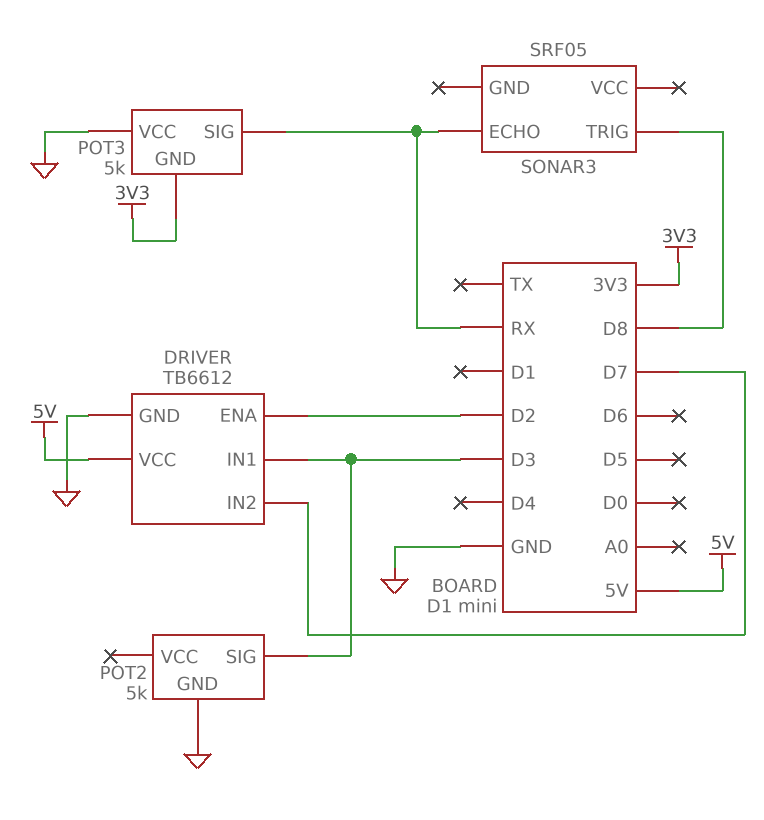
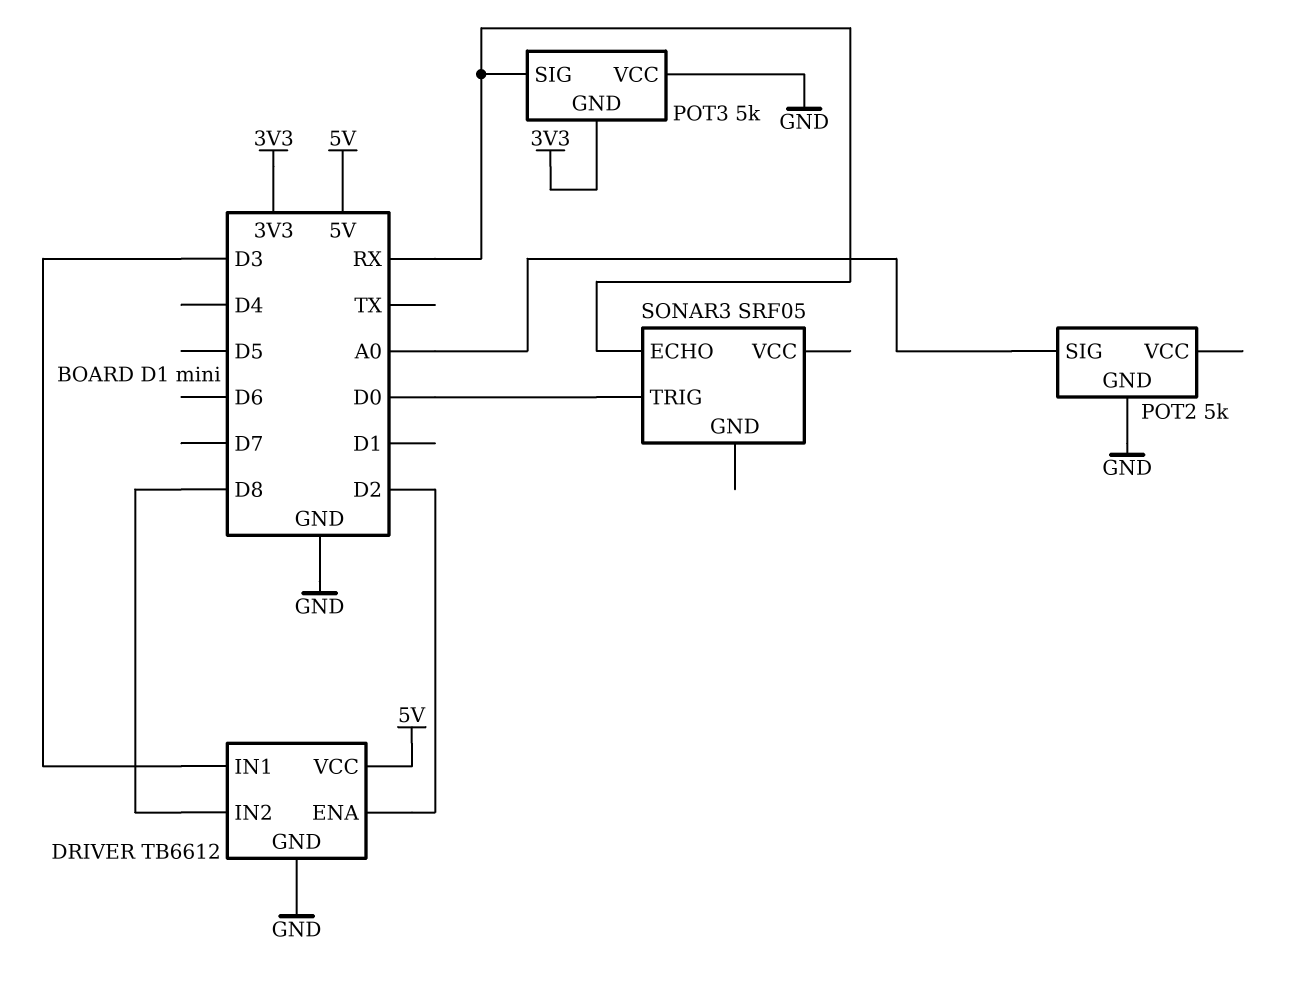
DRIVER pin IN2: D7 -> D8
POT2 pin SIG: D3 -> A0
SONAR3 pin TRIG: D8 -> D0

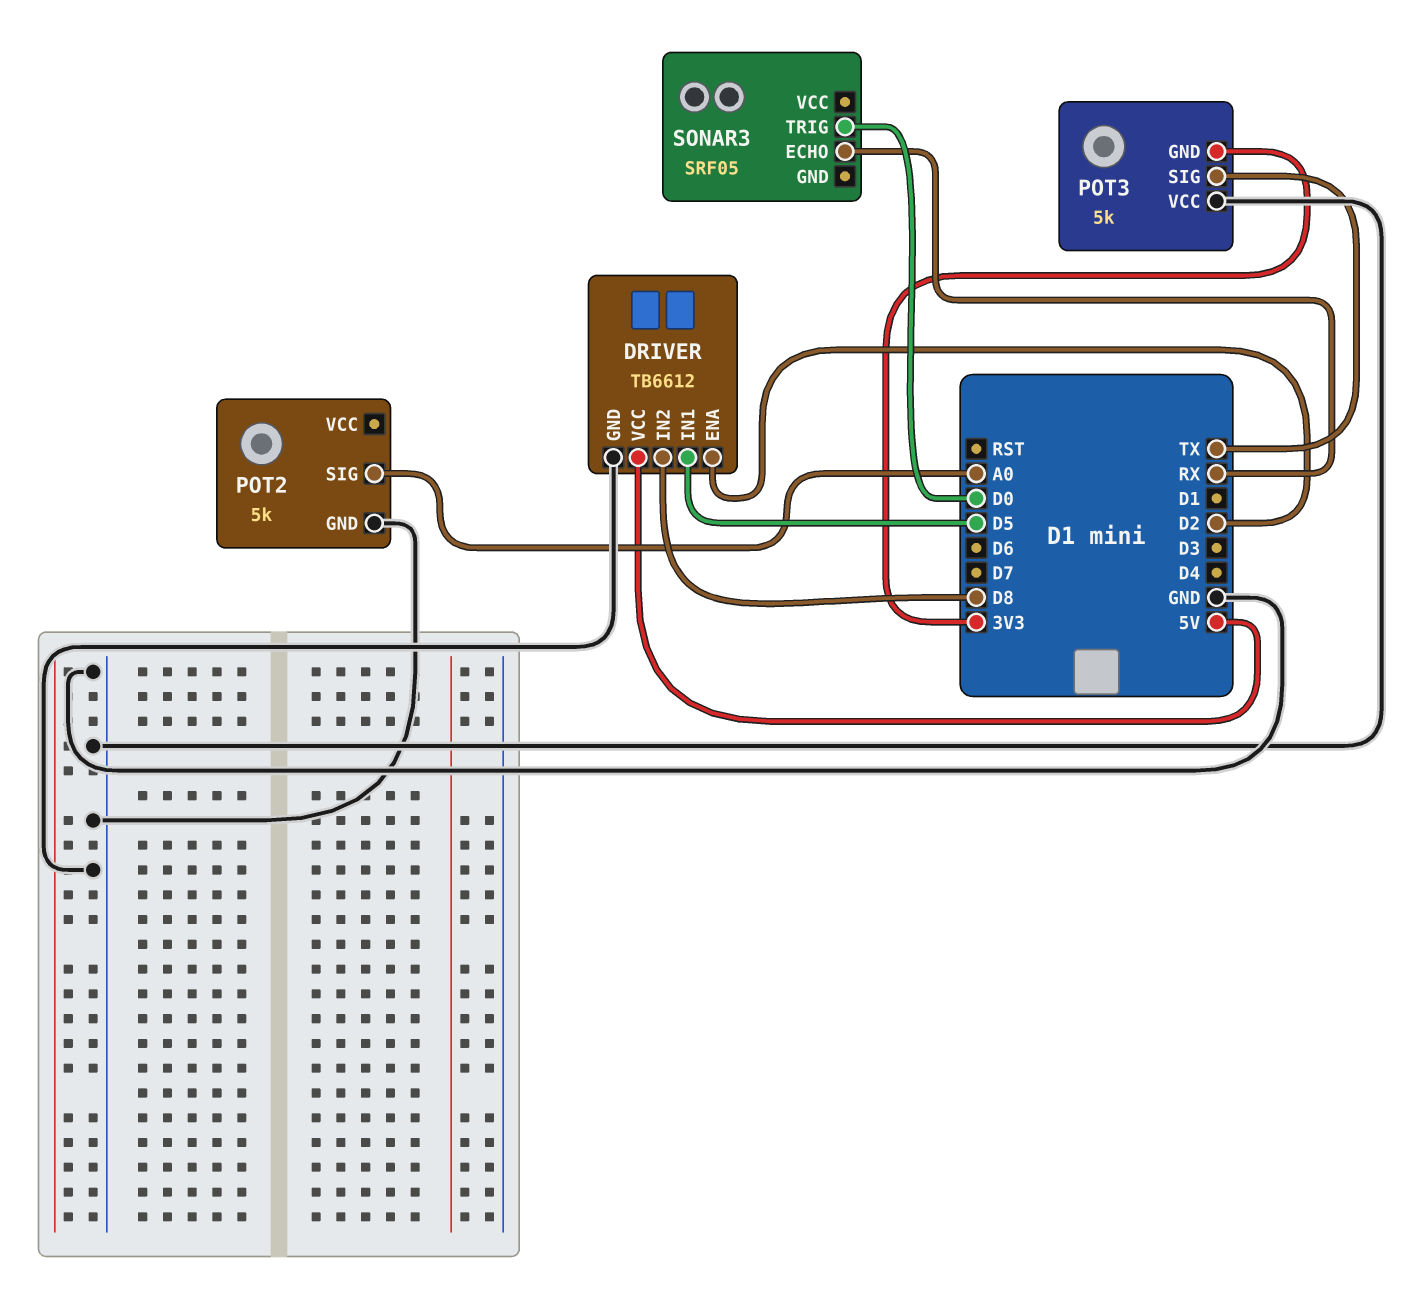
DRIVER pin IN1: D3 -> D5
POT3 pin SIG: RX -> TX

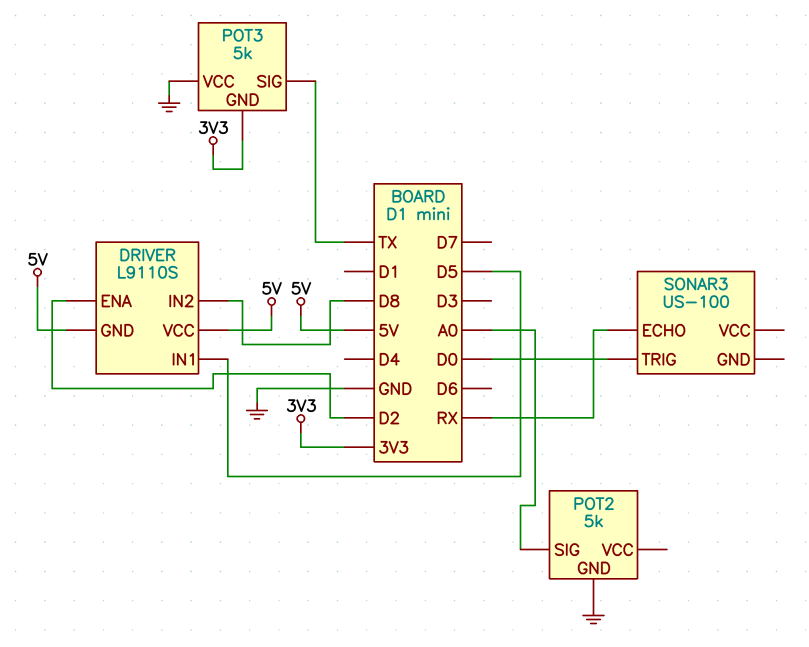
DRIVER: TB6612 -> L9110S
DRIVER pin GND: GND -> 5V
SONAR3: SRF05 -> US-100

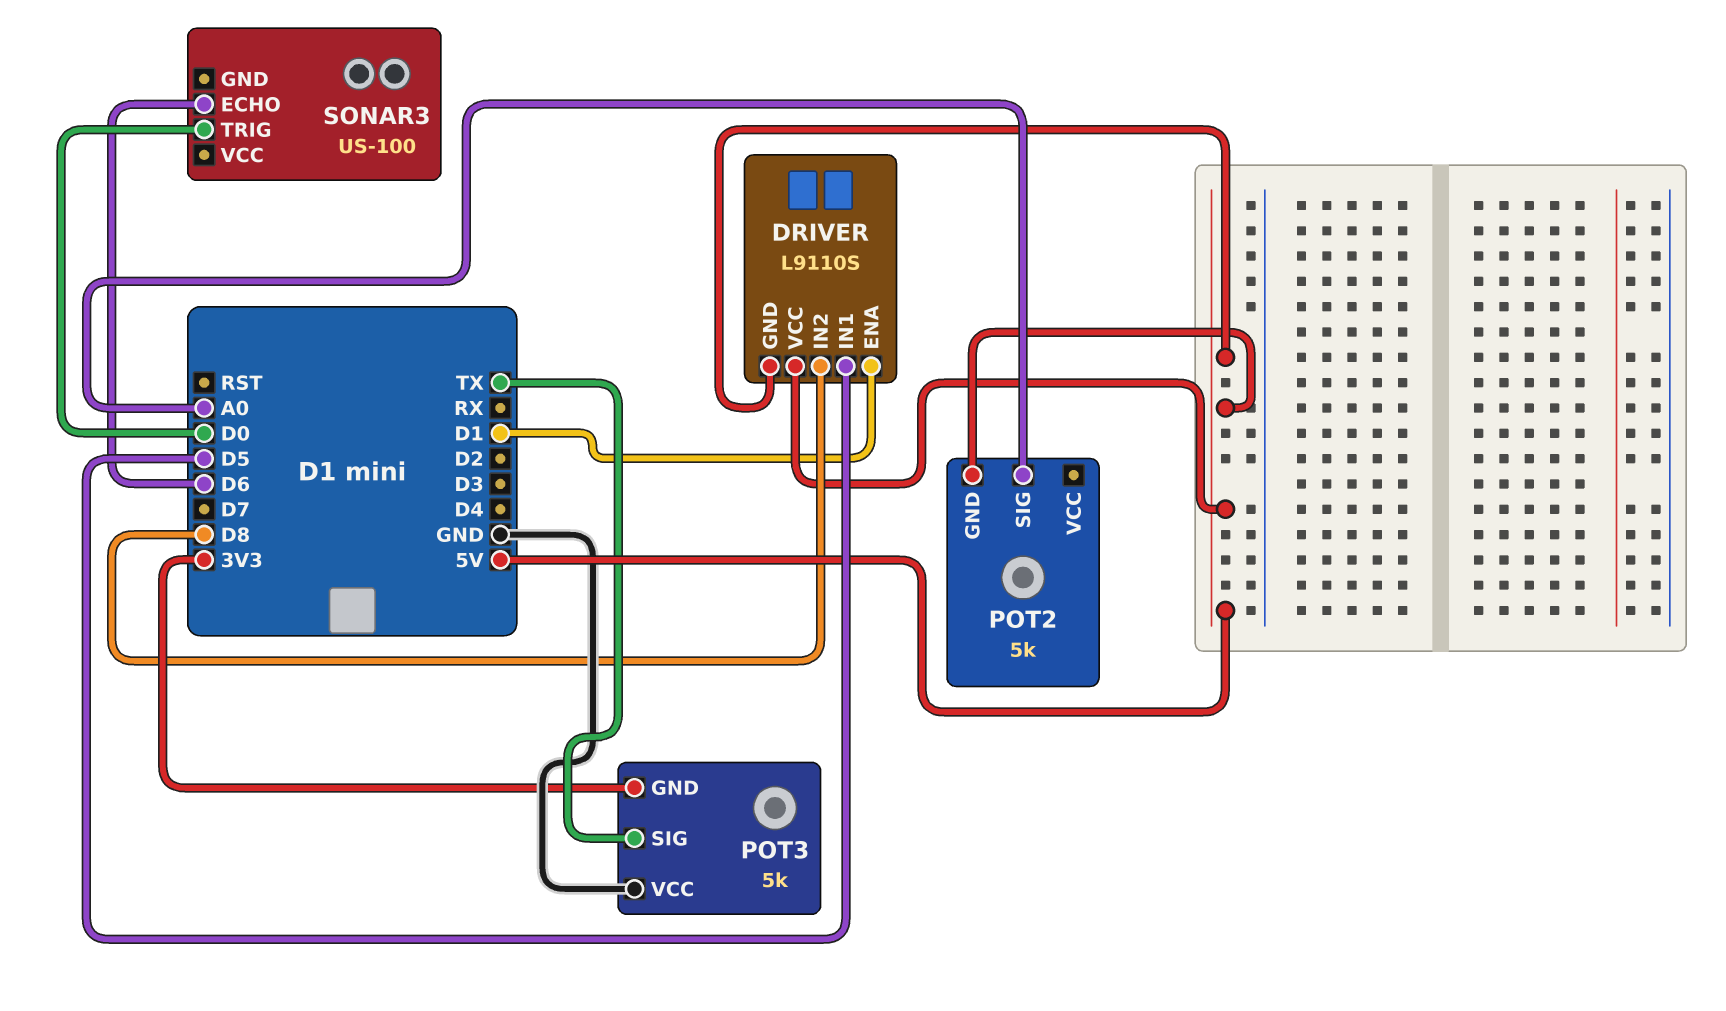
DRIVER pin ENA: D2 -> D1
POT2 pin GND: GND -> 5V
SONAR3 pin ECHO: RX -> D6

